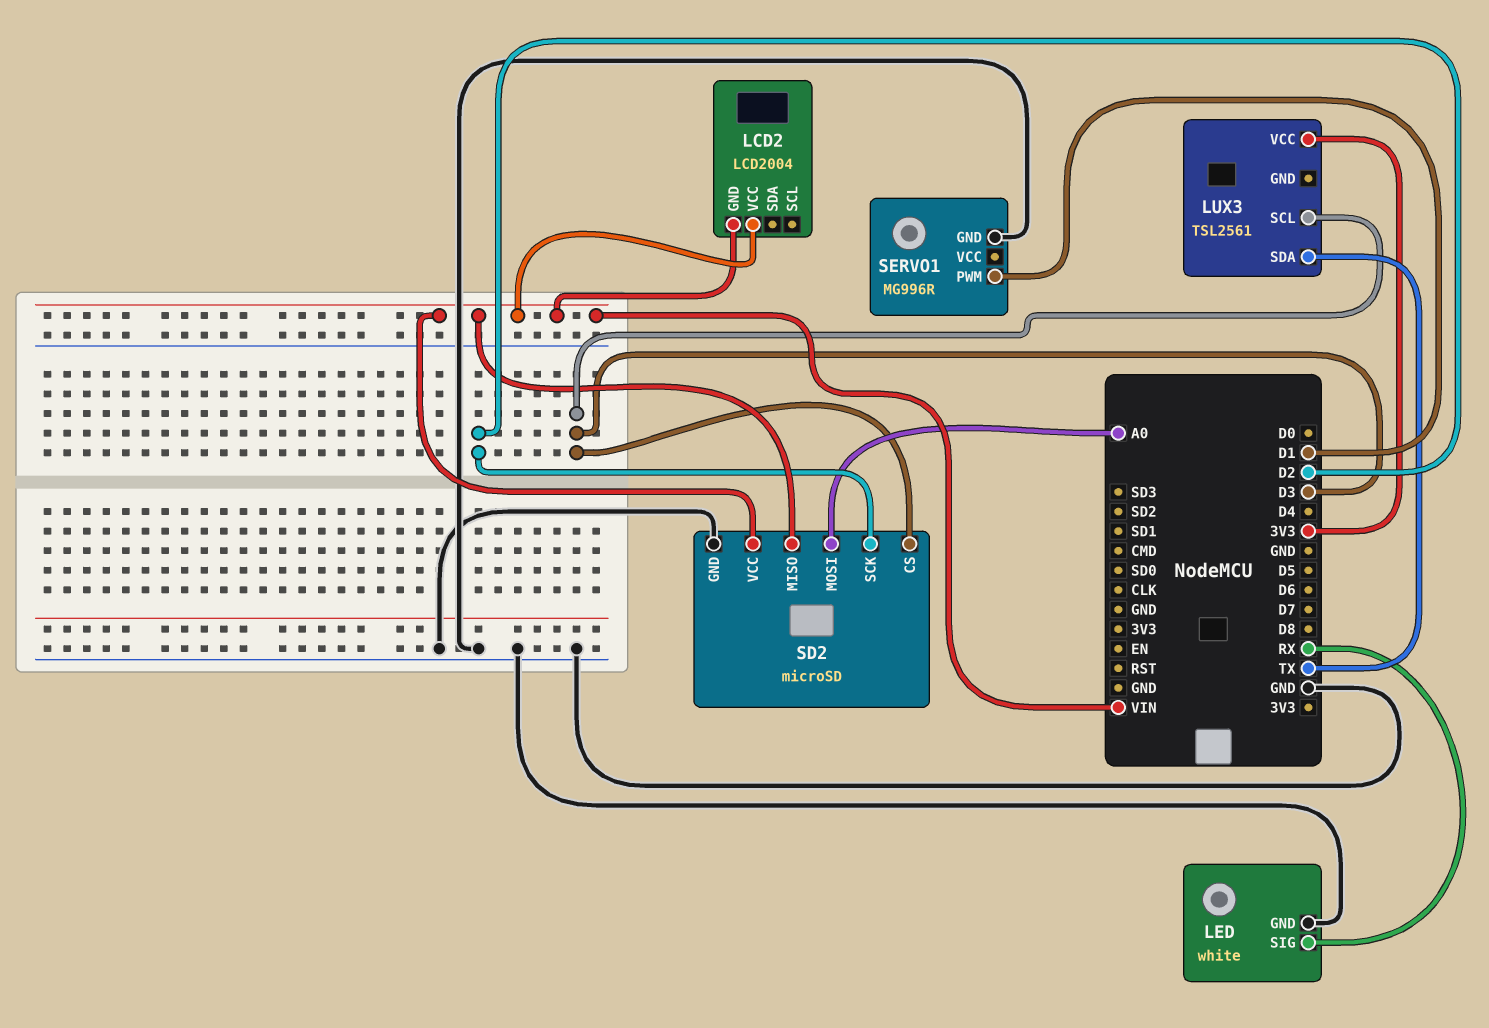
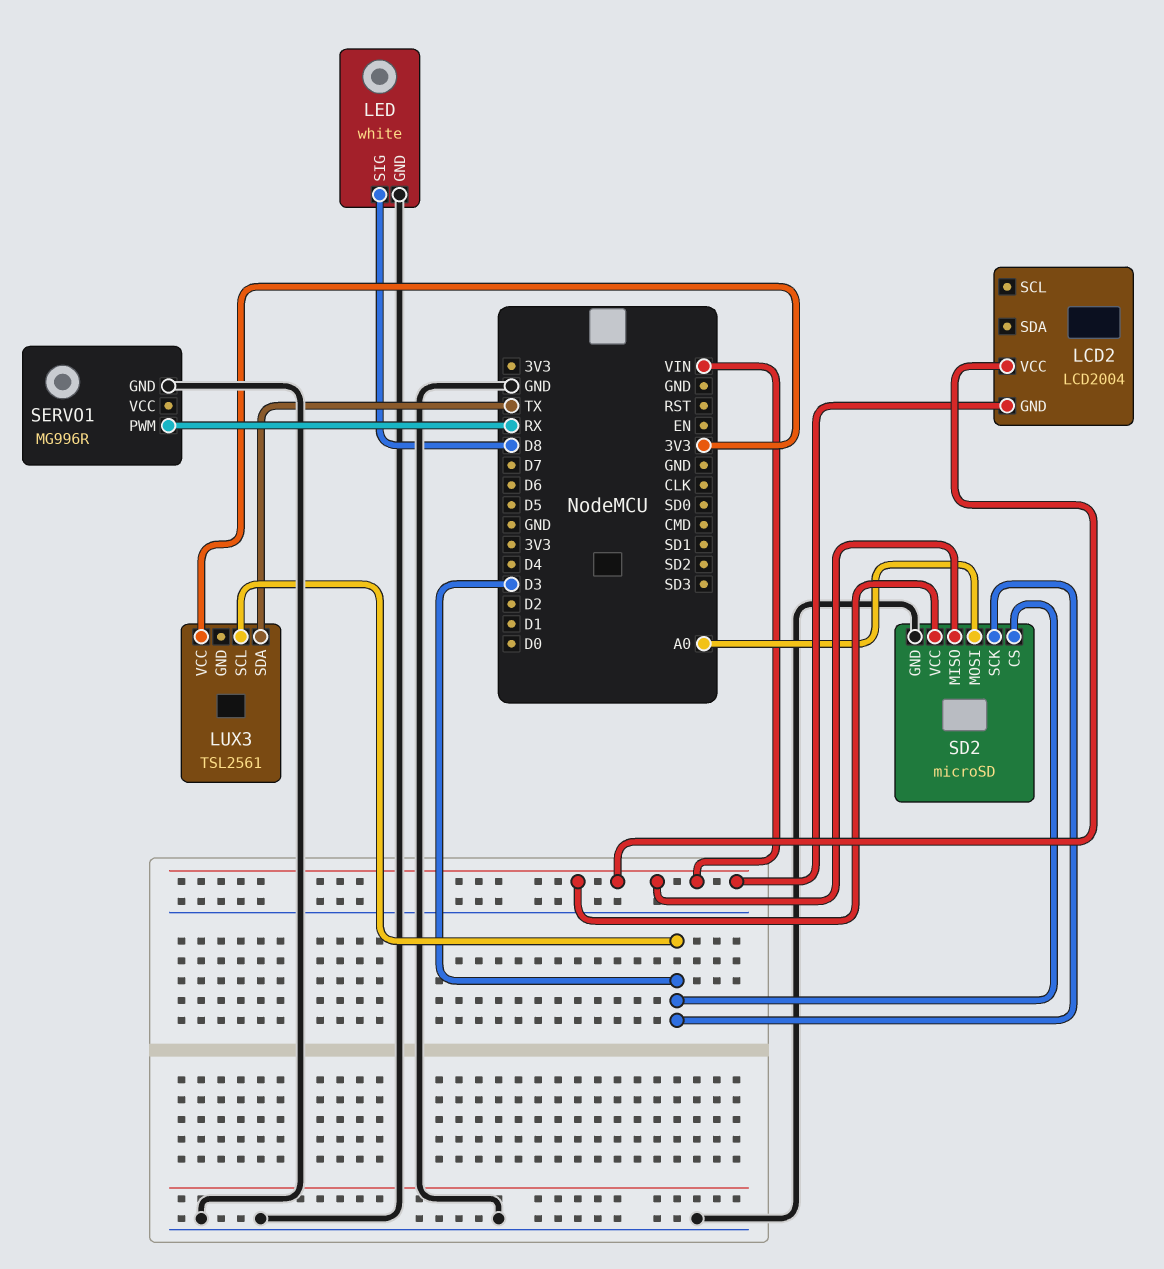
LED pin SIG: RX -> D8
SD2 pin SCK: D2 -> D3
SERVO1 pin PWM: D1 -> RX

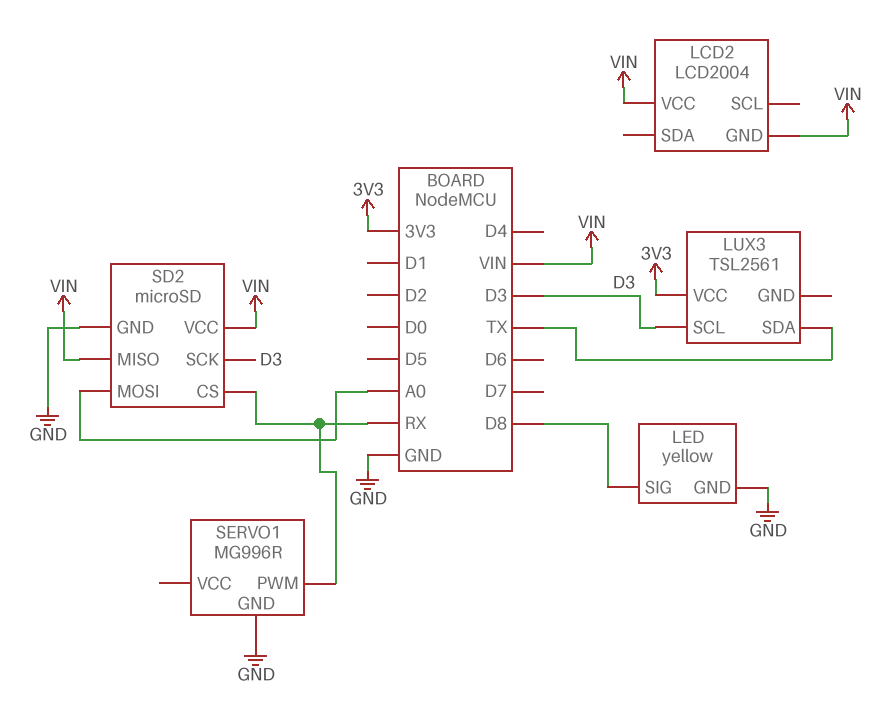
LED: white -> yellow
SD2 pin CS: D3 -> RX

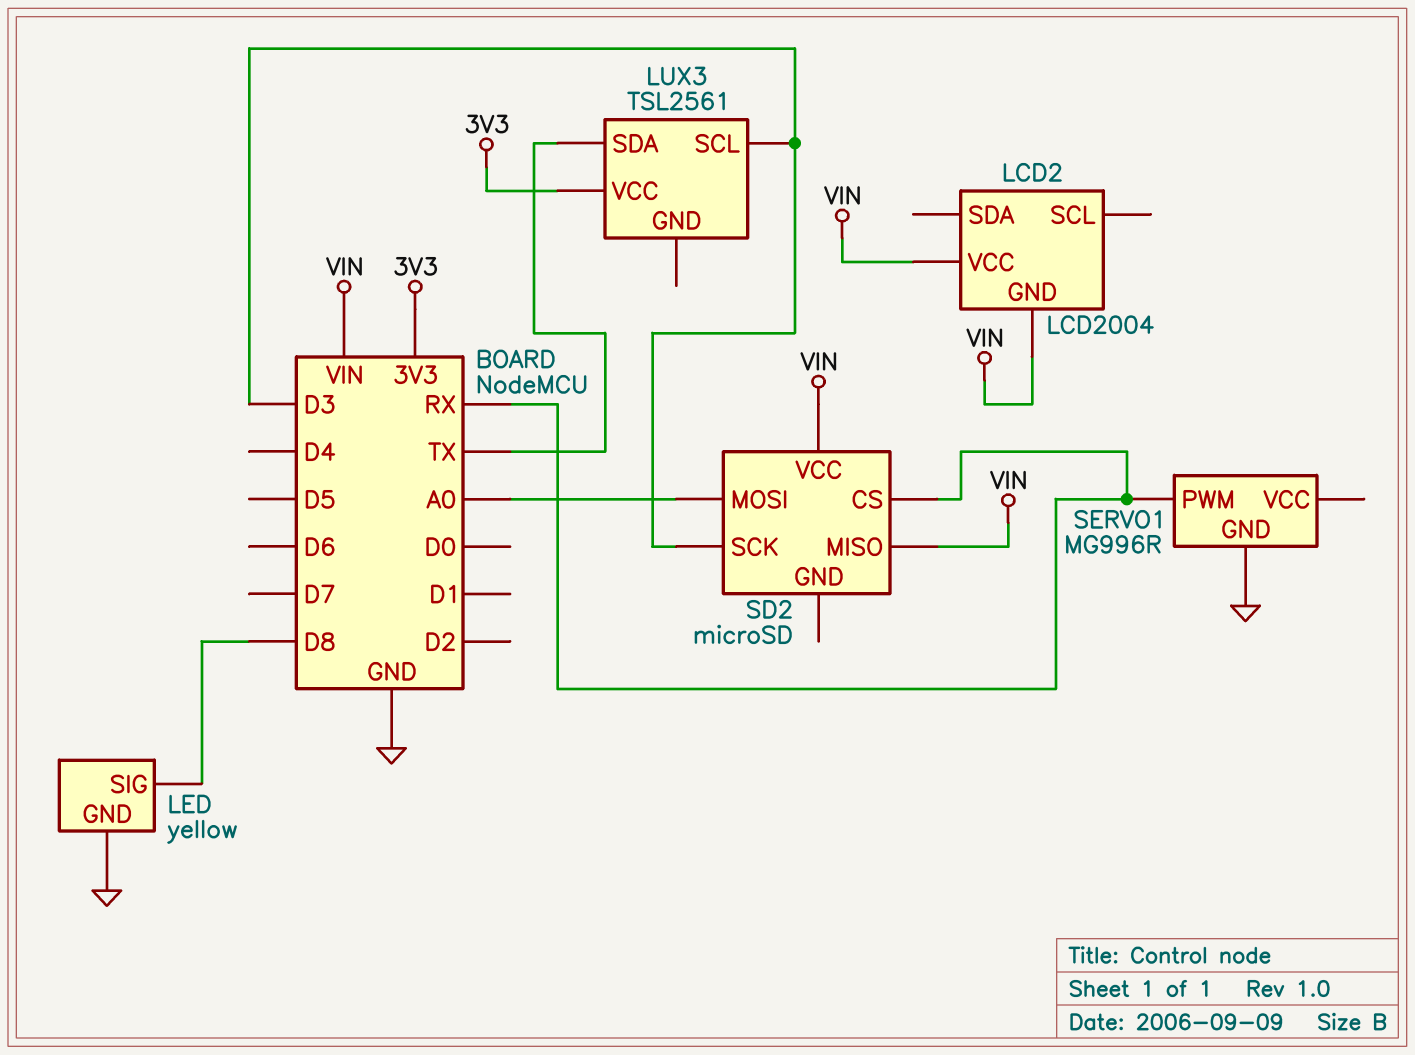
SD2 pin GND: GND -> none

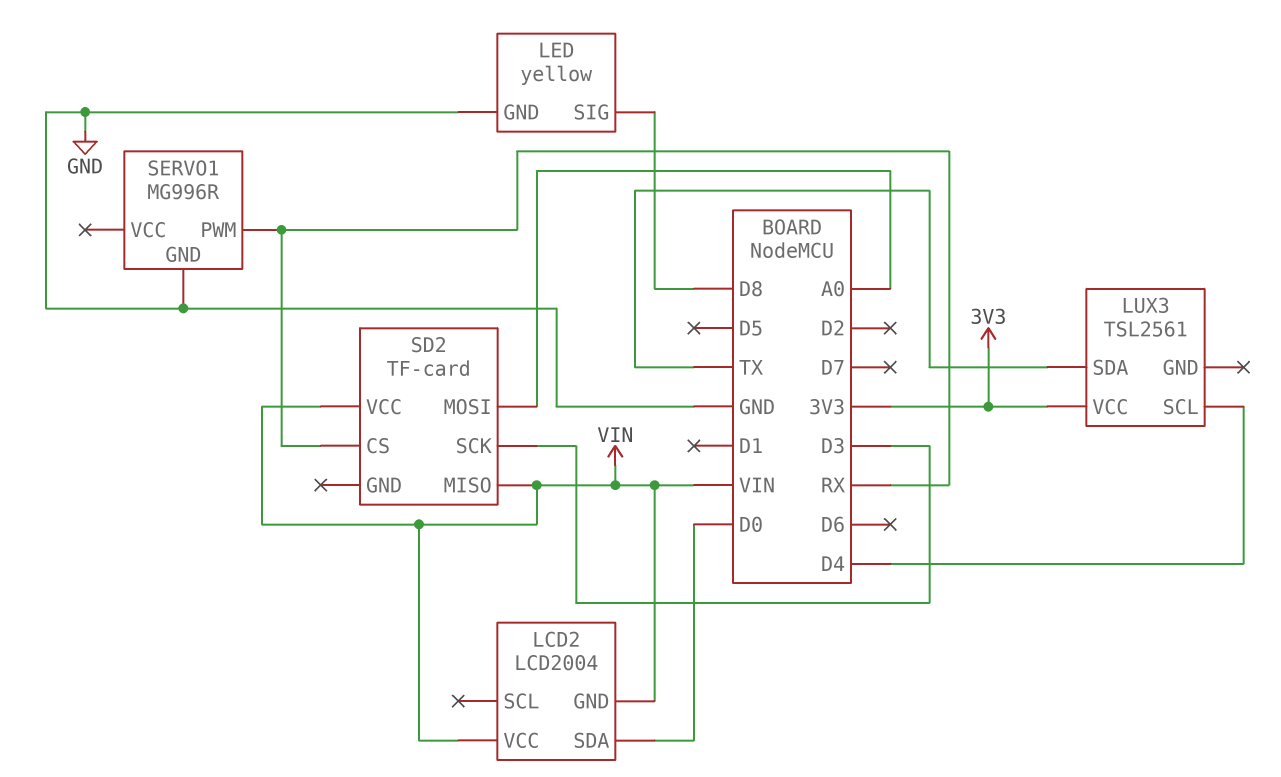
LCD2 pin SDA: none -> D0
LUX3 pin SCL: D3 -> D4
SD2: microSD -> TF-card

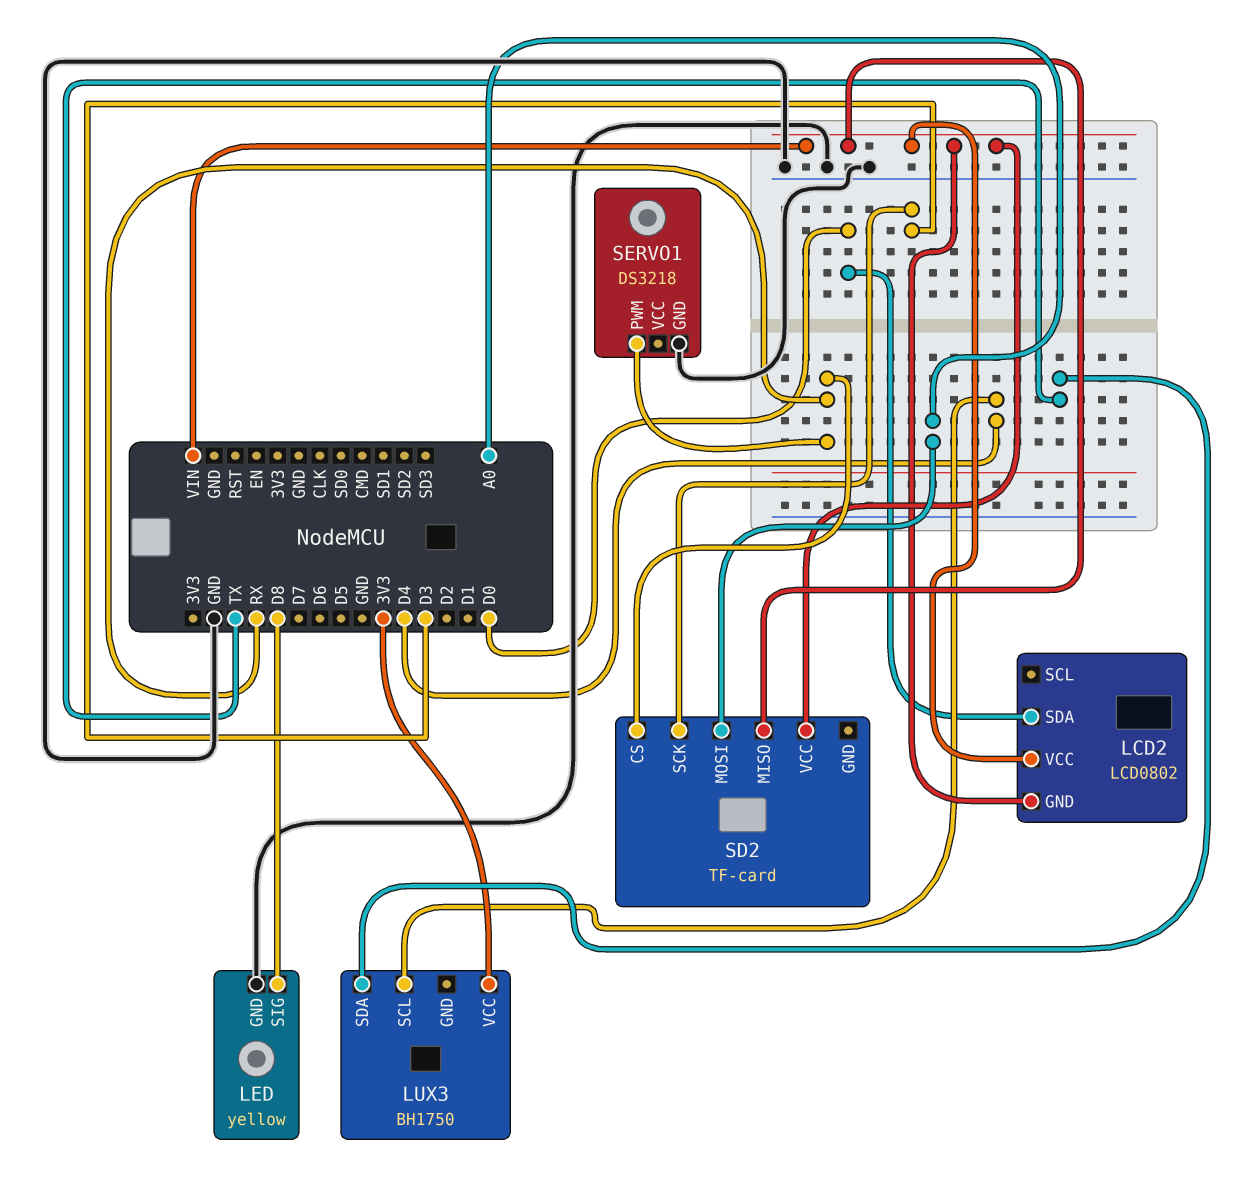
LCD2: LCD2004 -> LCD0802
LUX3: TSL2561 -> BH1750
SERVO1: MG996R -> DS3218

